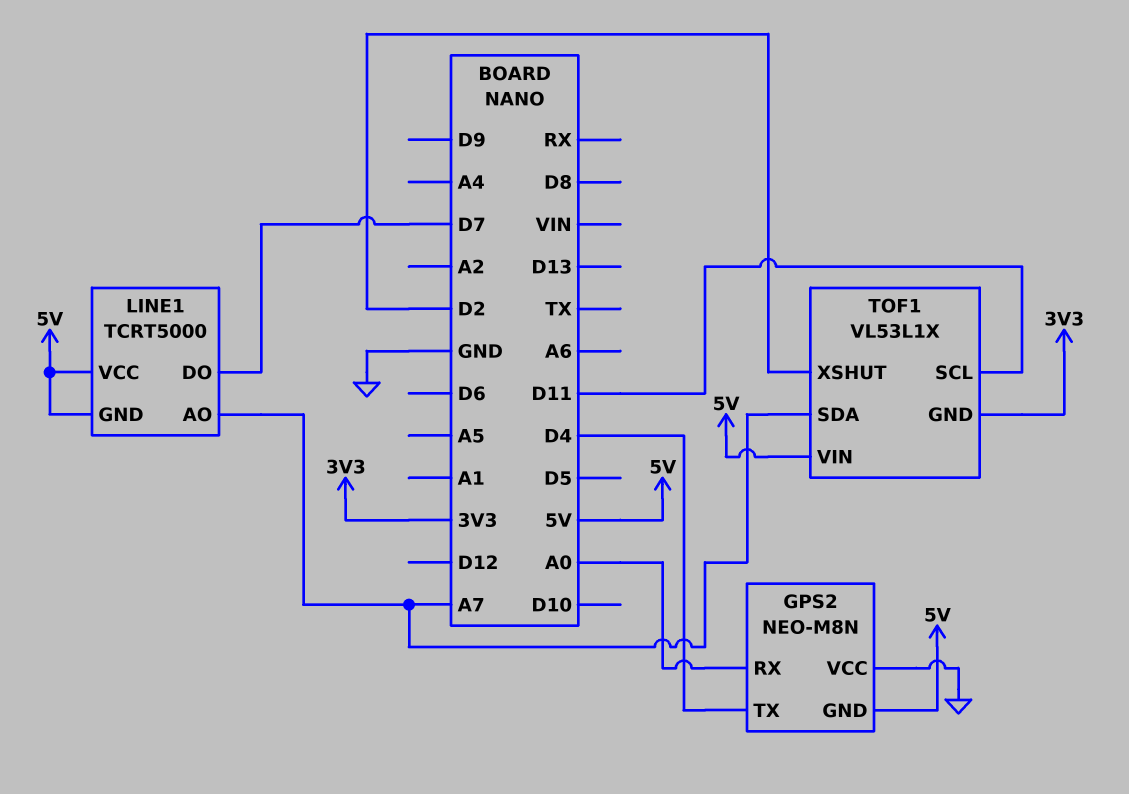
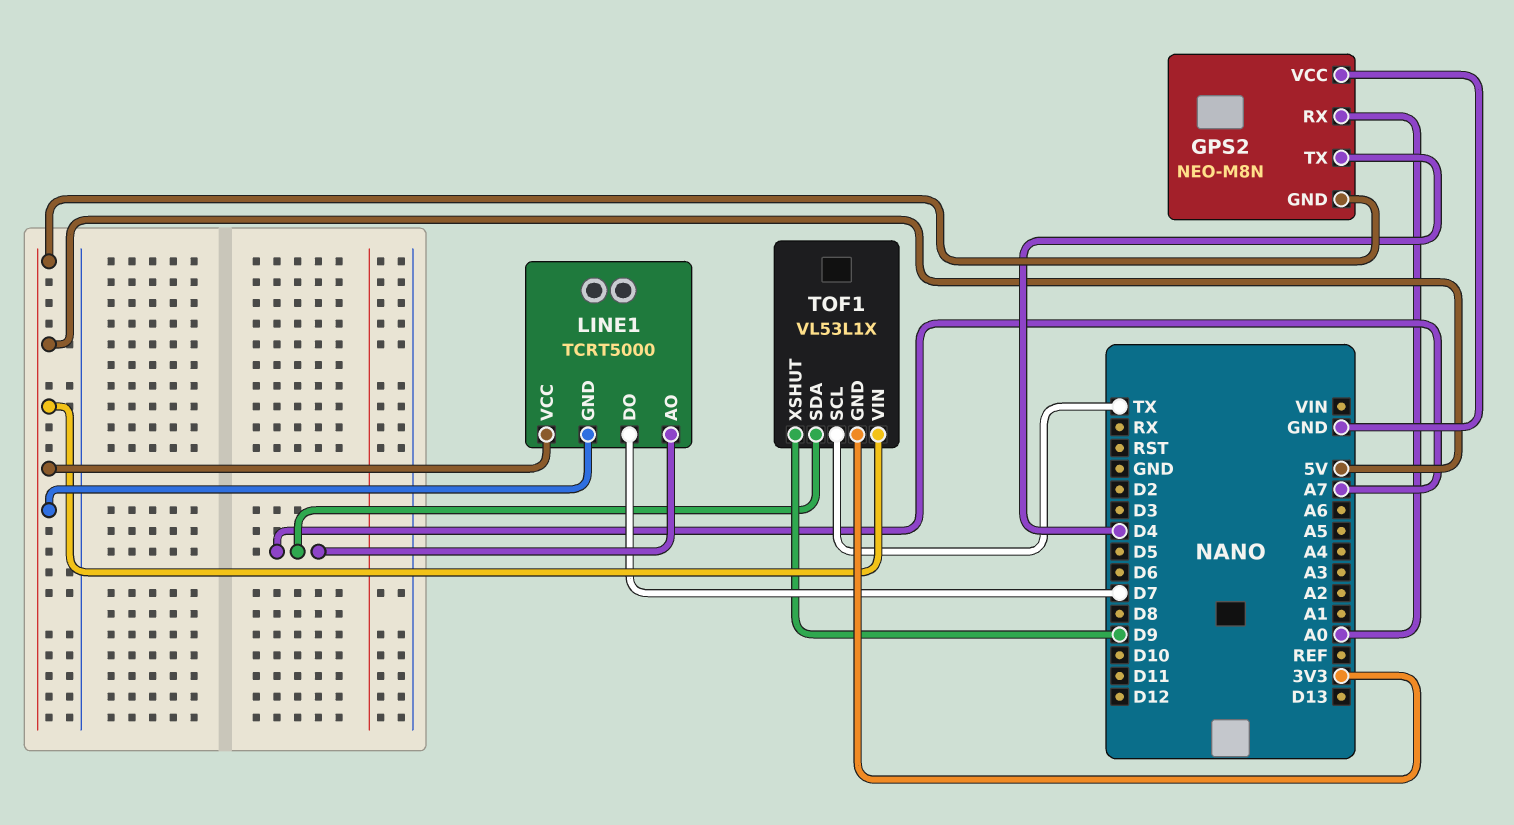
TOF1 pin SCL: D11 -> TX
TOF1 pin XSHUT: D2 -> D9

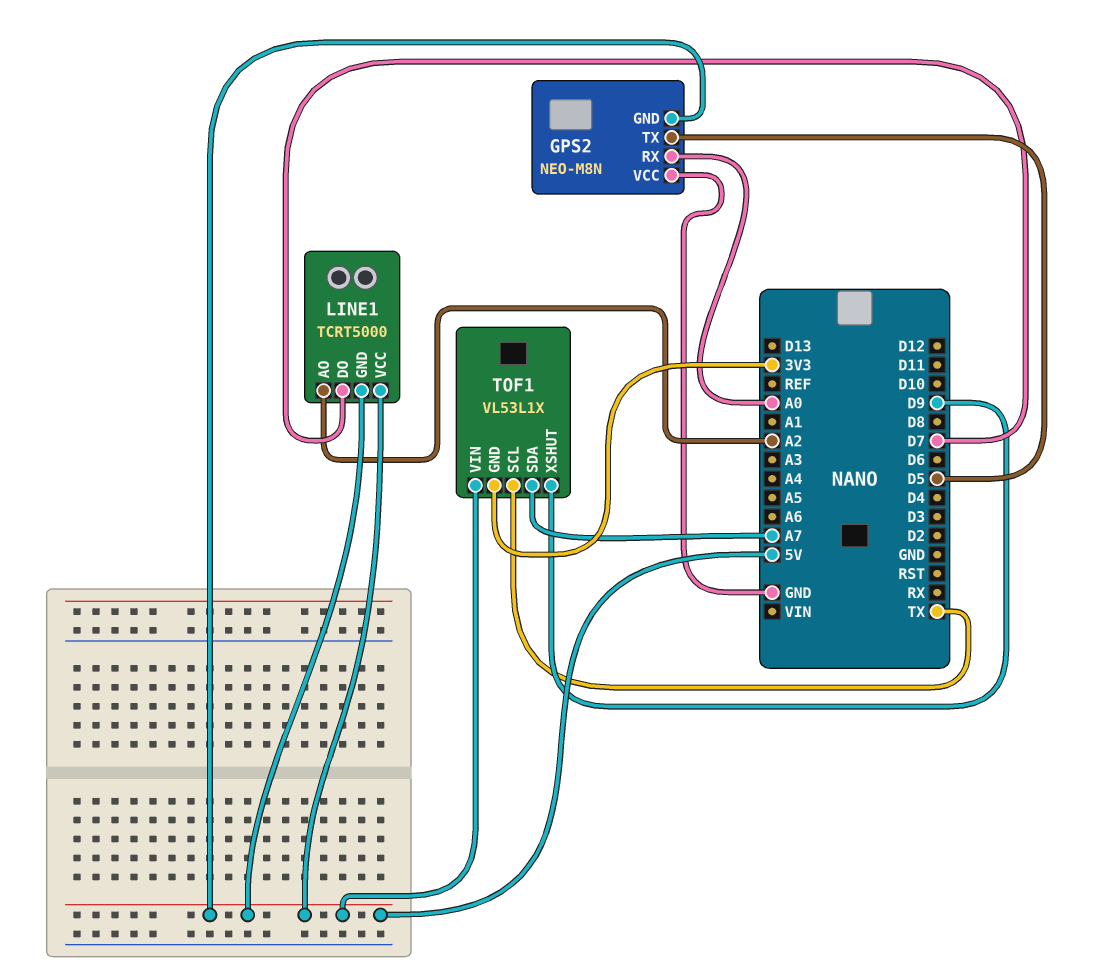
GPS2 pin TX: D4 -> D5
LINE1 pin AO: A7 -> A2

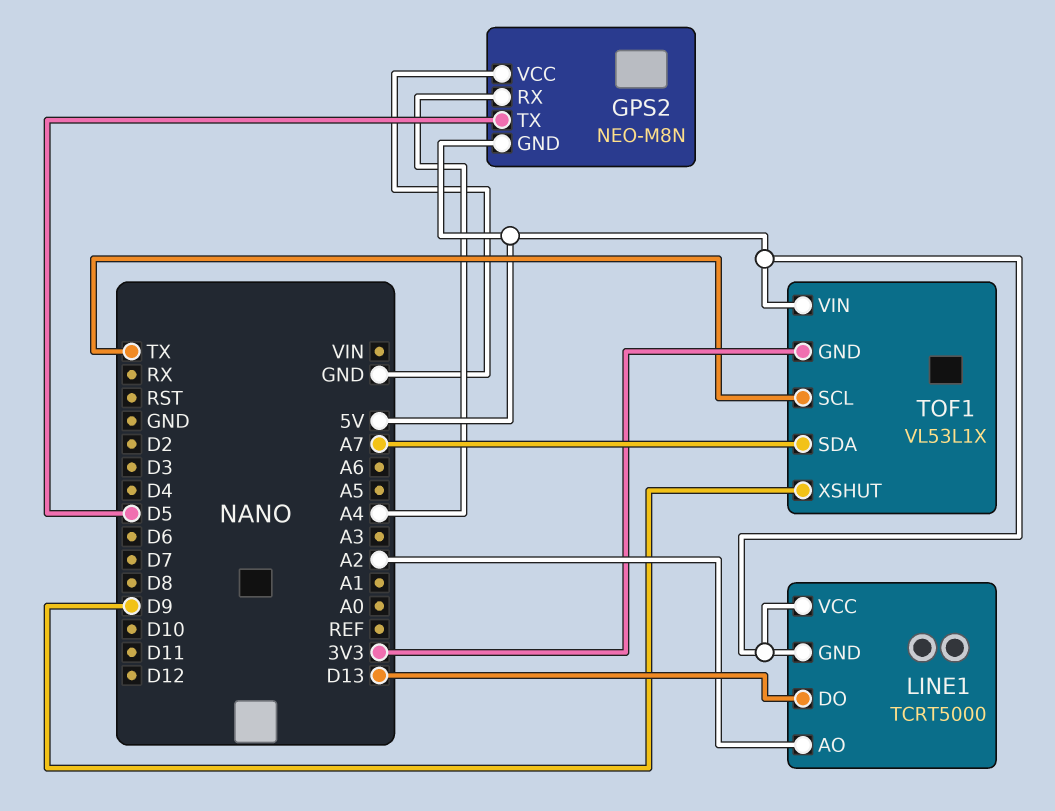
GPS2 pin RX: A0 -> A4
LINE1 pin DO: D7 -> D13

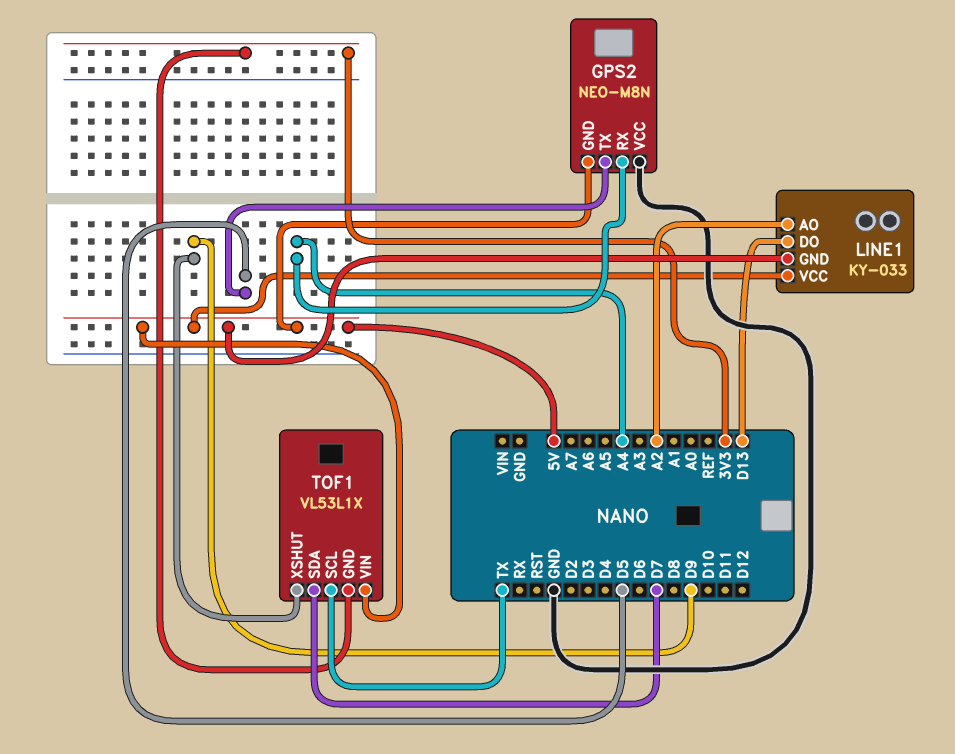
LINE1: TCRT5000 -> KY-033
TOF1 pin SDA: A7 -> D7

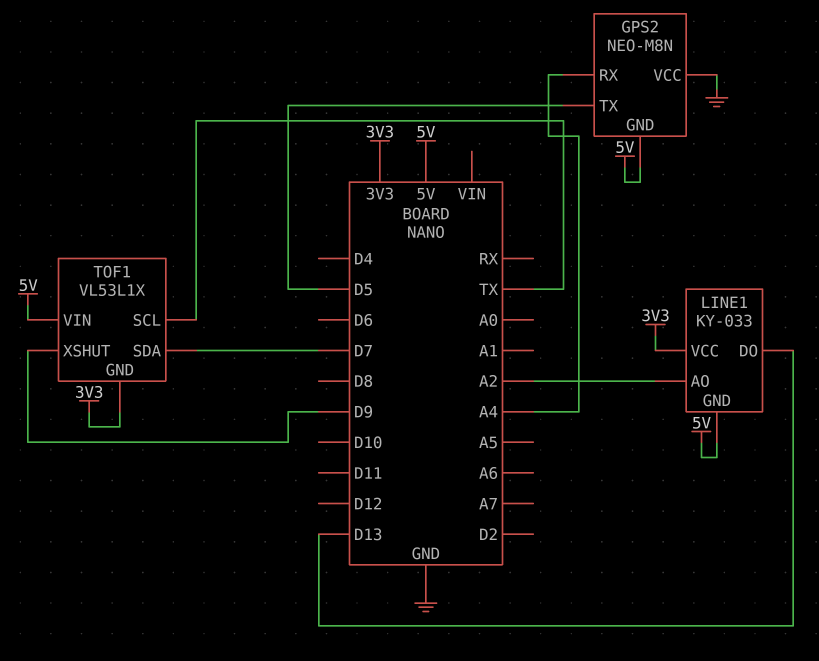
LINE1 pin VCC: 5V -> 3V3

